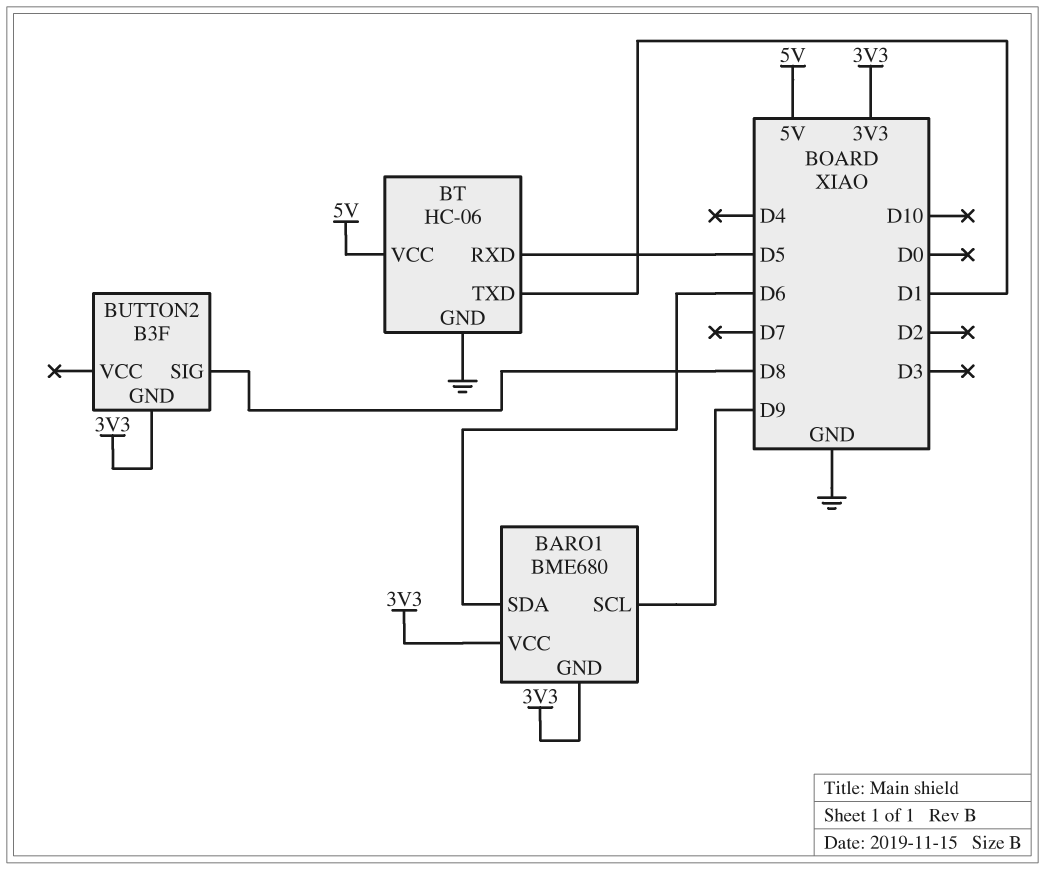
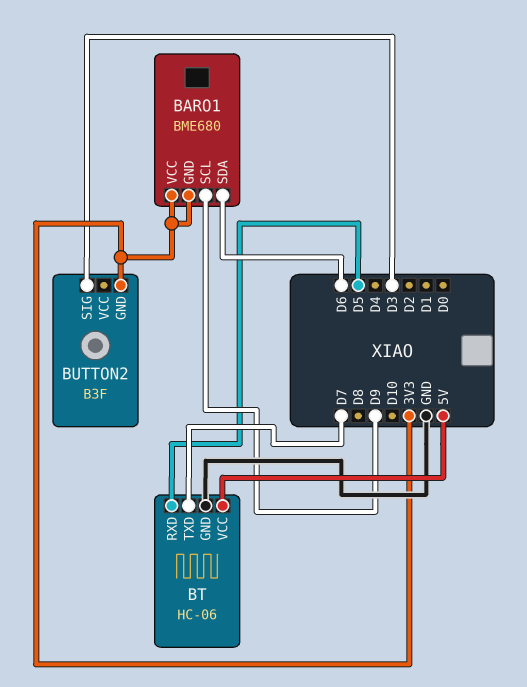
BT pin TXD: D1 -> D7
BUTTON2 pin SIG: D8 -> D3

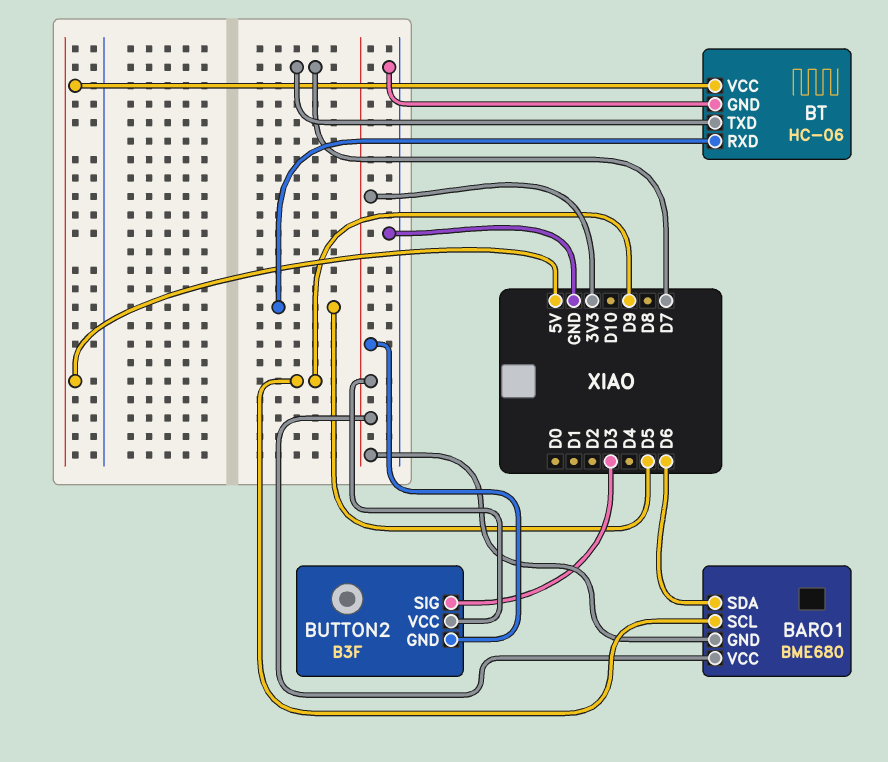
BUTTON2 pin VCC: none -> 3V3

